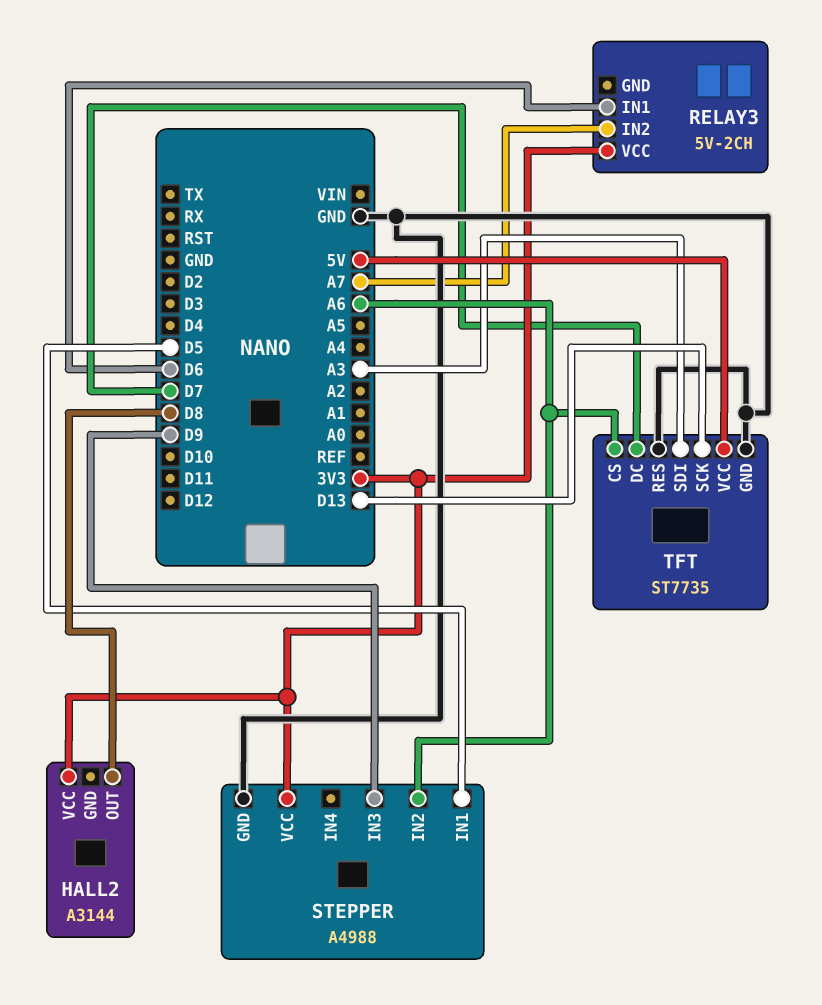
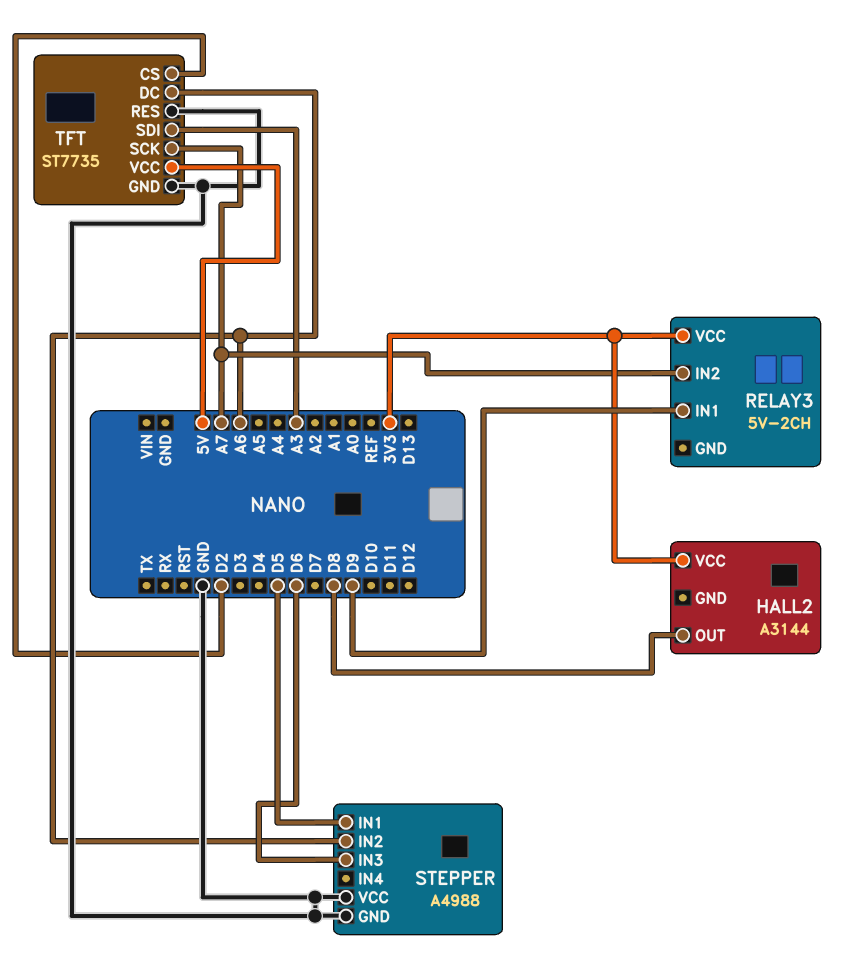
RELAY3 pin IN1: D6 -> D9
STEPPER pin IN3: D9 -> D6
STEPPER pin VCC: 3V3 -> GND
TFT pin CS: A6 -> D2
TFT pin DC: D7 -> A6
TFT pin SCK: D13 -> A7

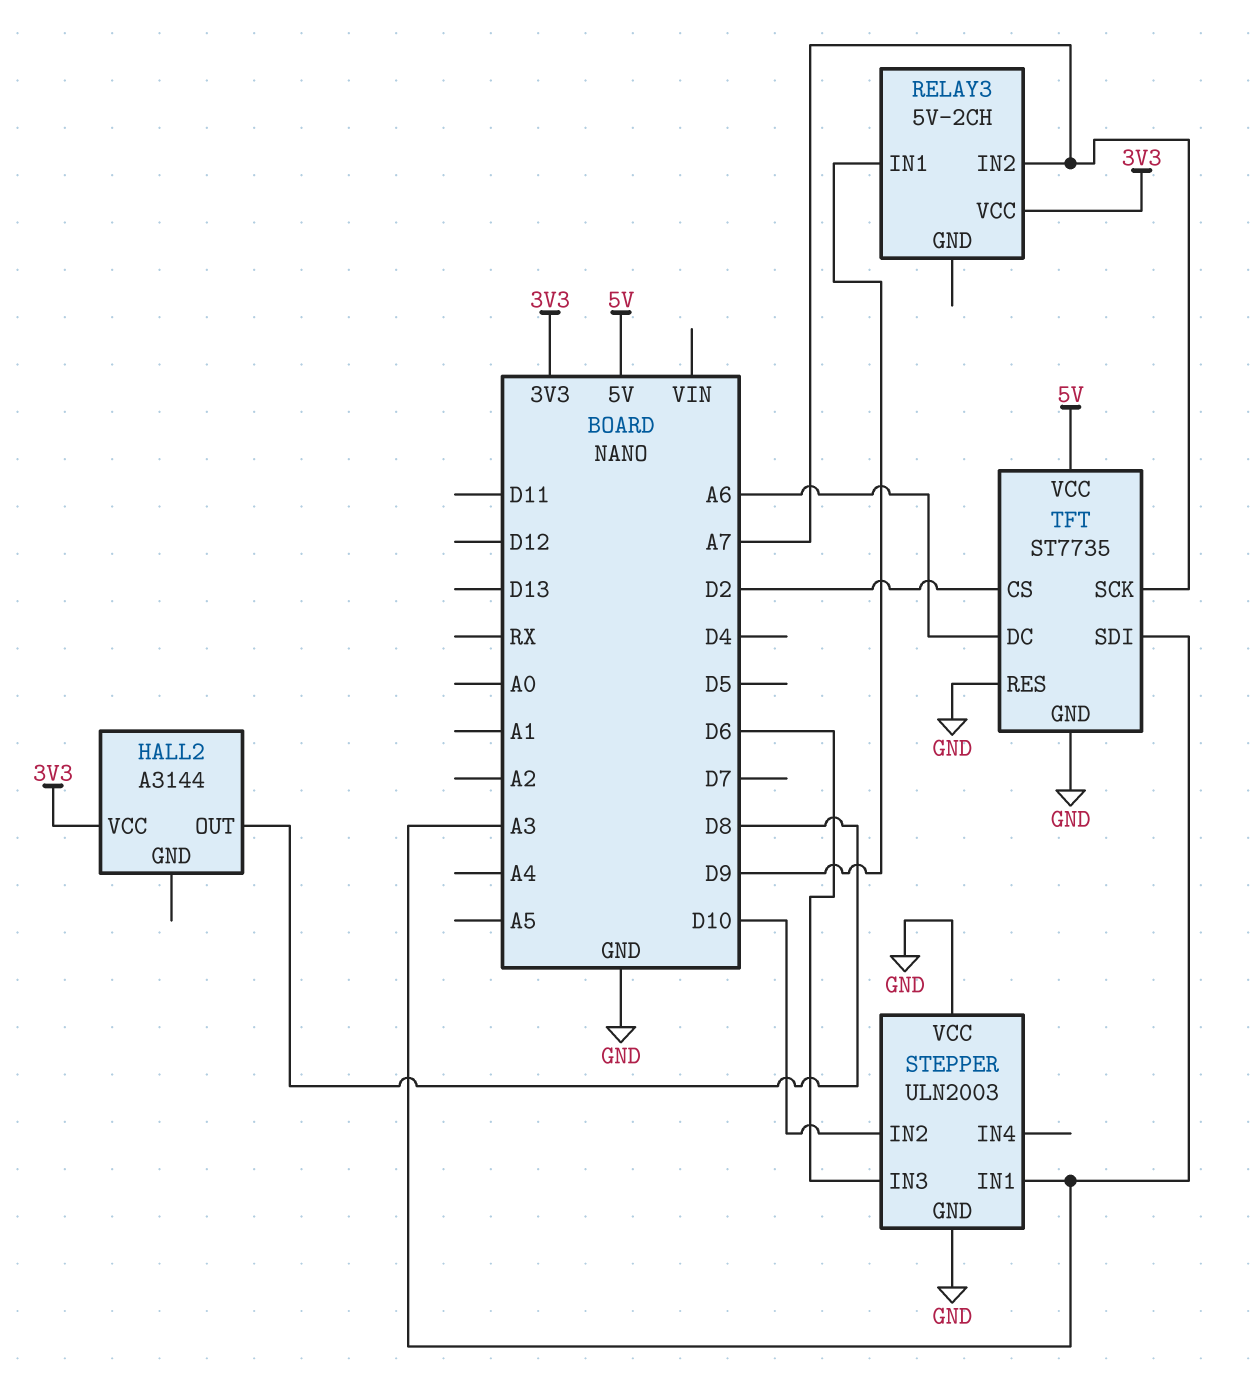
STEPPER: A4988 -> ULN2003
STEPPER pin IN1: D5 -> A3
STEPPER pin IN2: A6 -> D10

